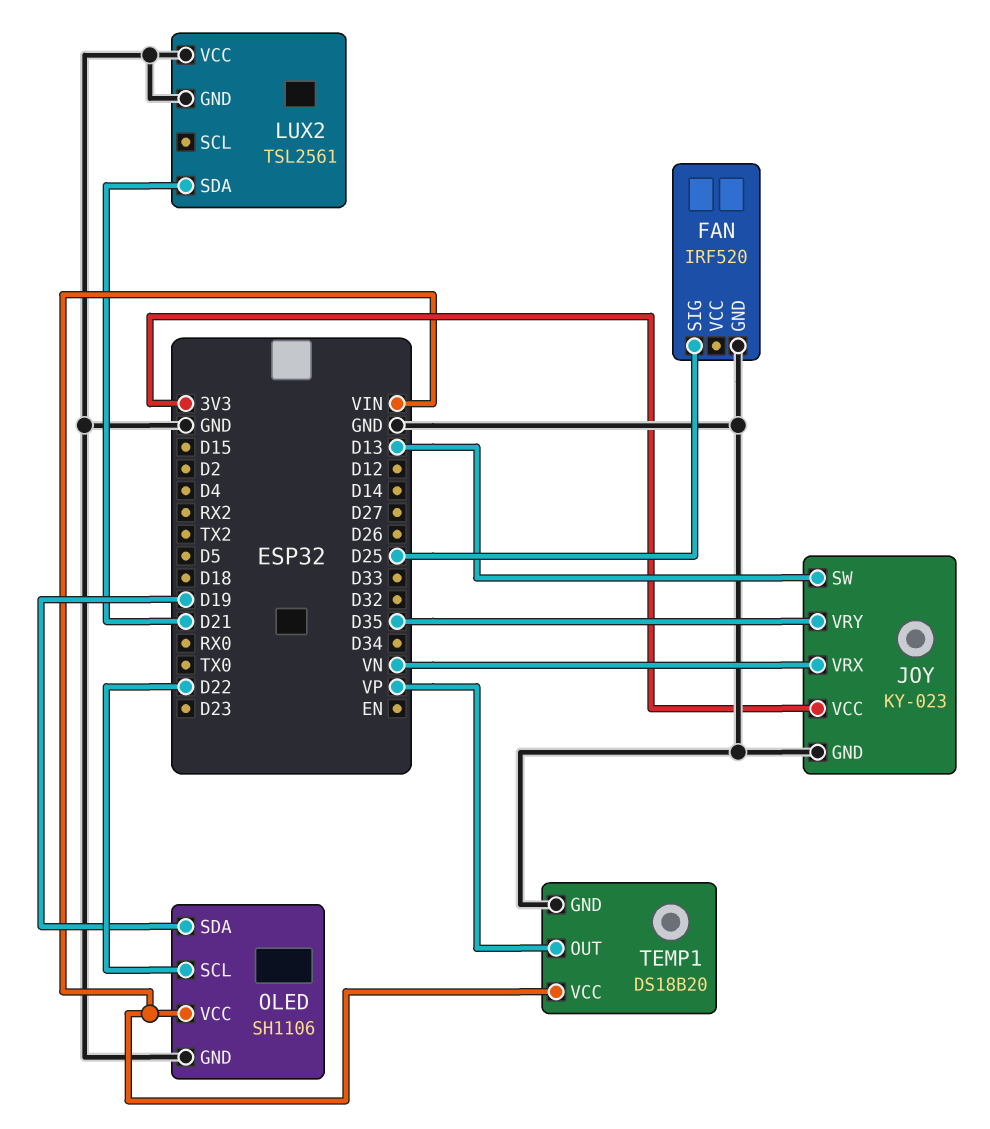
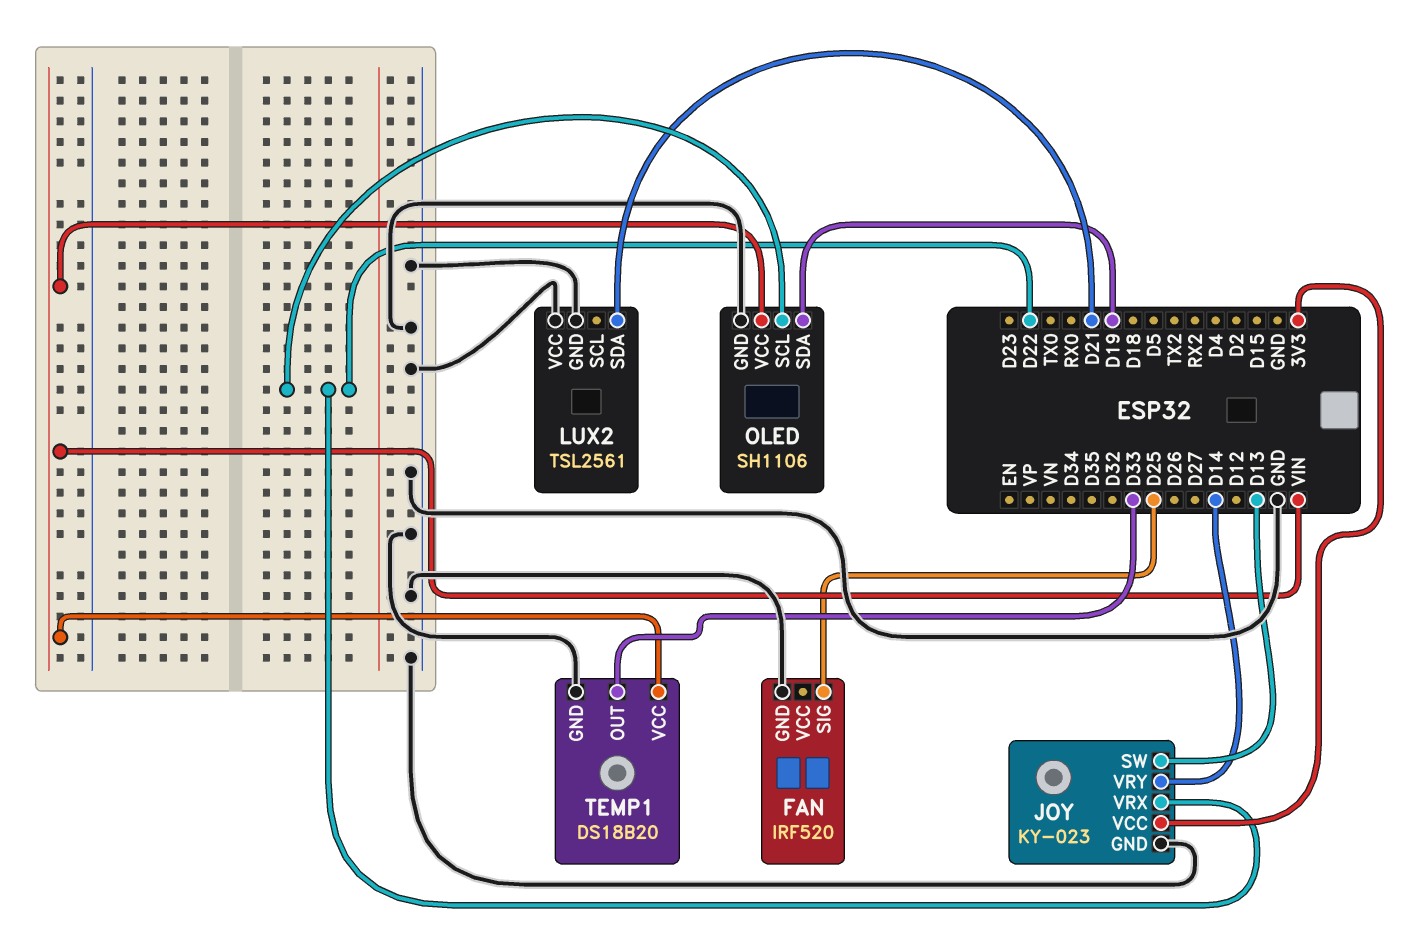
JOY pin VRX: VN -> D22
JOY pin VRY: D35 -> D14
TEMP1 pin OUT: VP -> D33

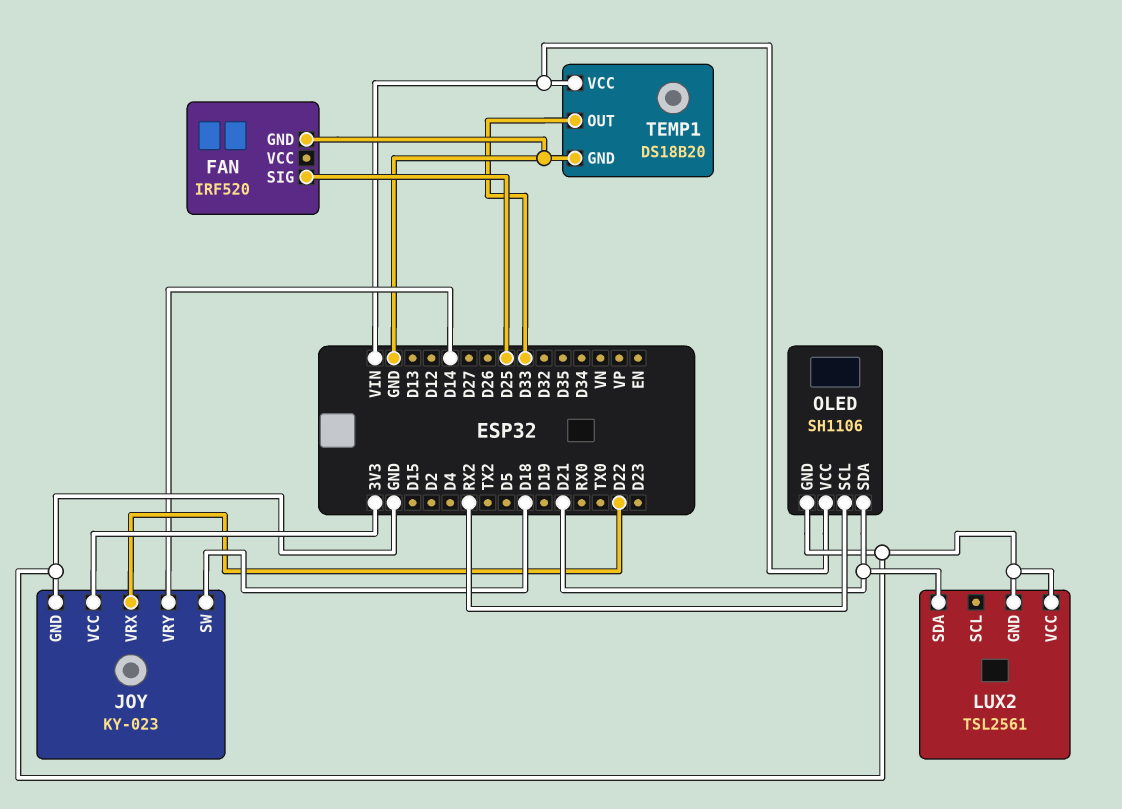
JOY pin SW: D13 -> D18
OLED pin SCL: D22 -> RX2
OLED pin SDA: D19 -> D21

